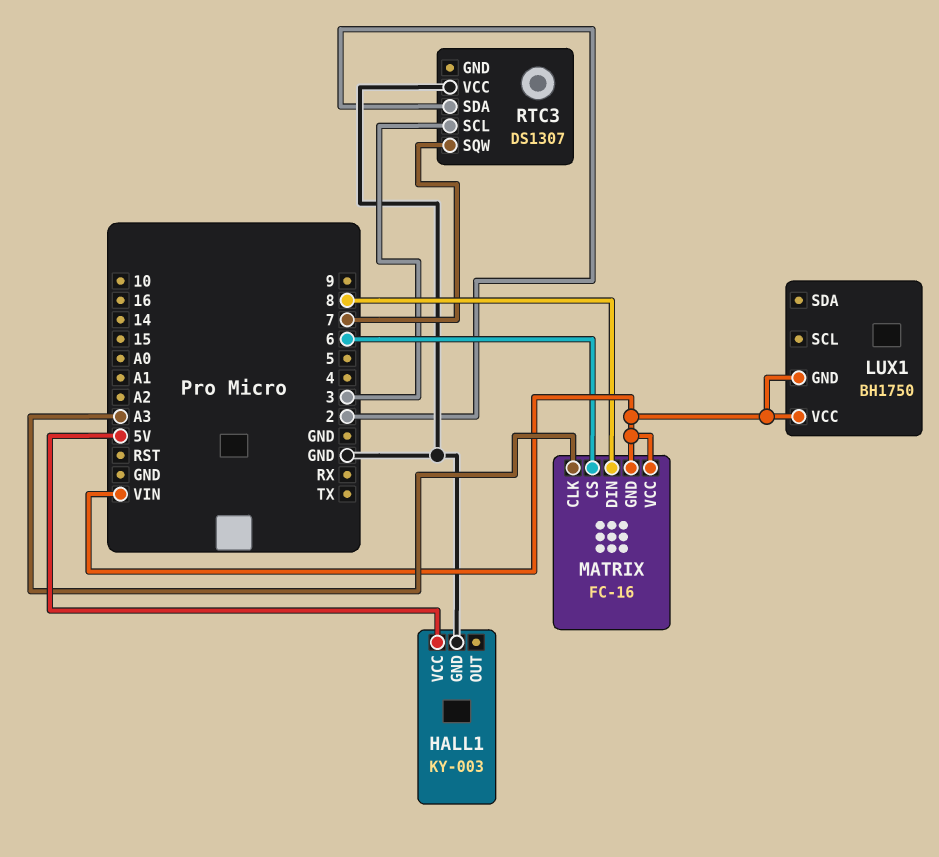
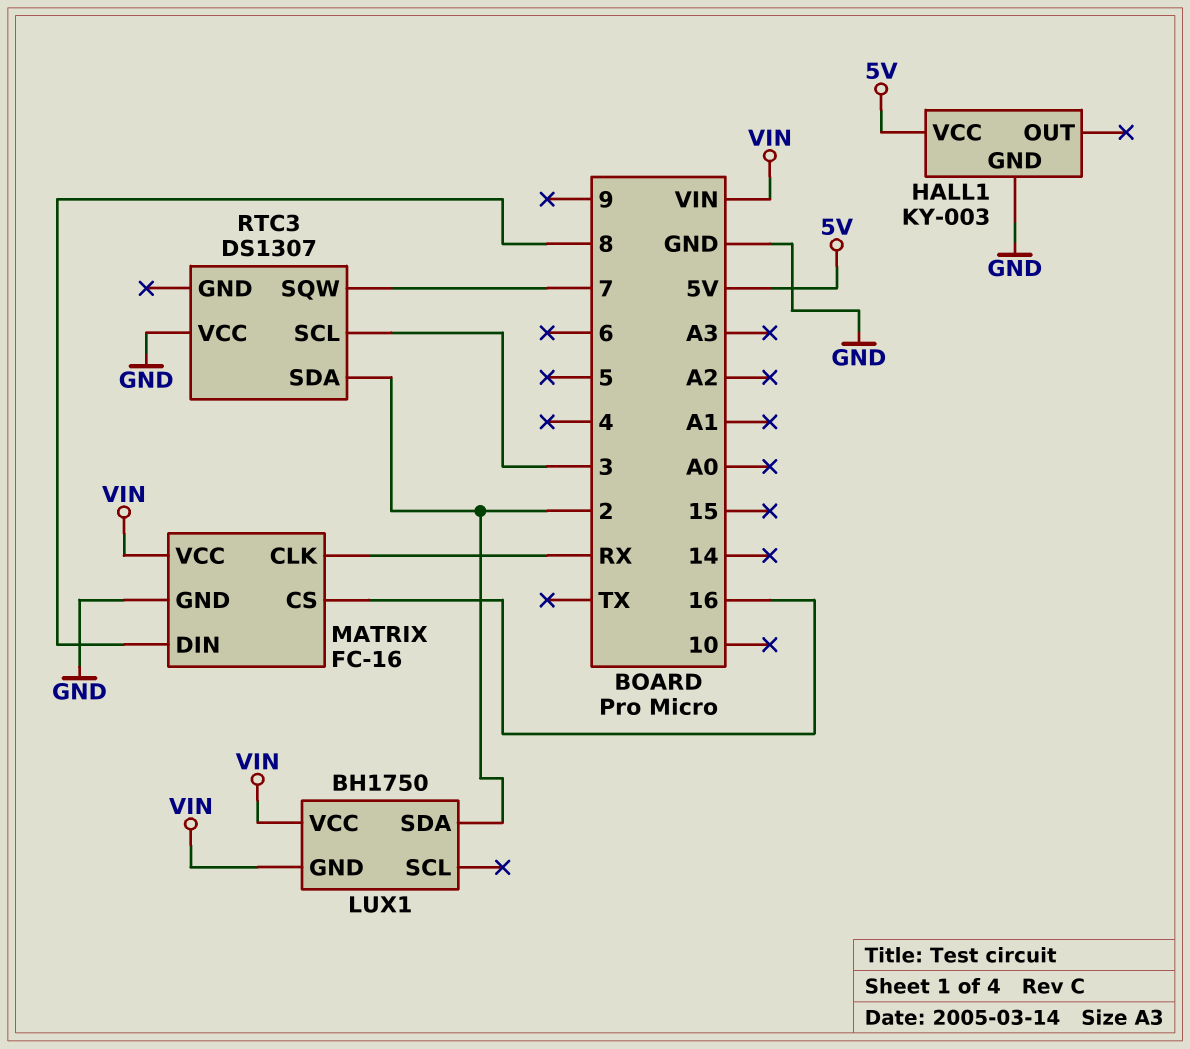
LUX1 pin SDA: none -> 2
MATRIX pin CLK: A3 -> RX
MATRIX pin CS: 6 -> 16
MATRIX pin GND: VIN -> GND

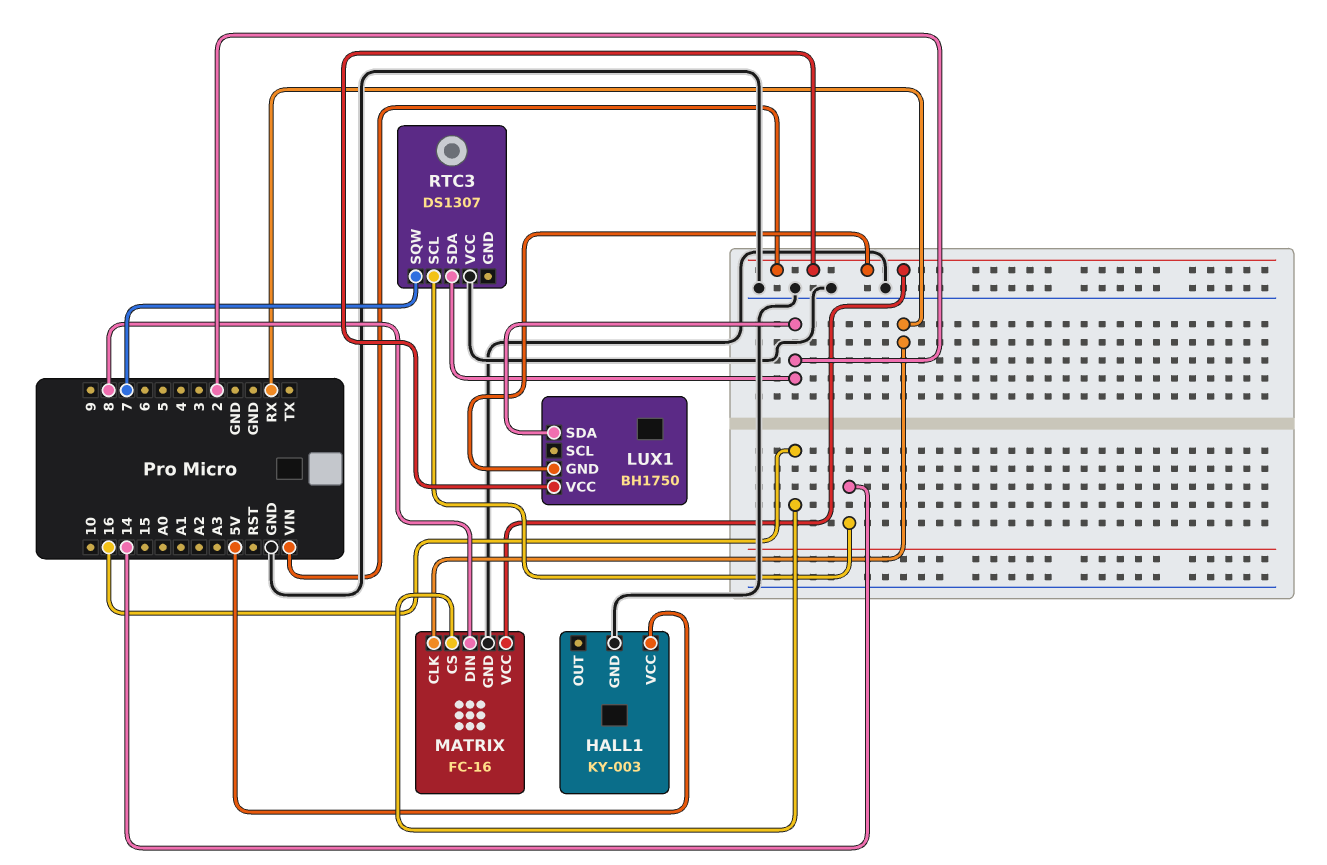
RTC3 pin SCL: 3 -> 14

